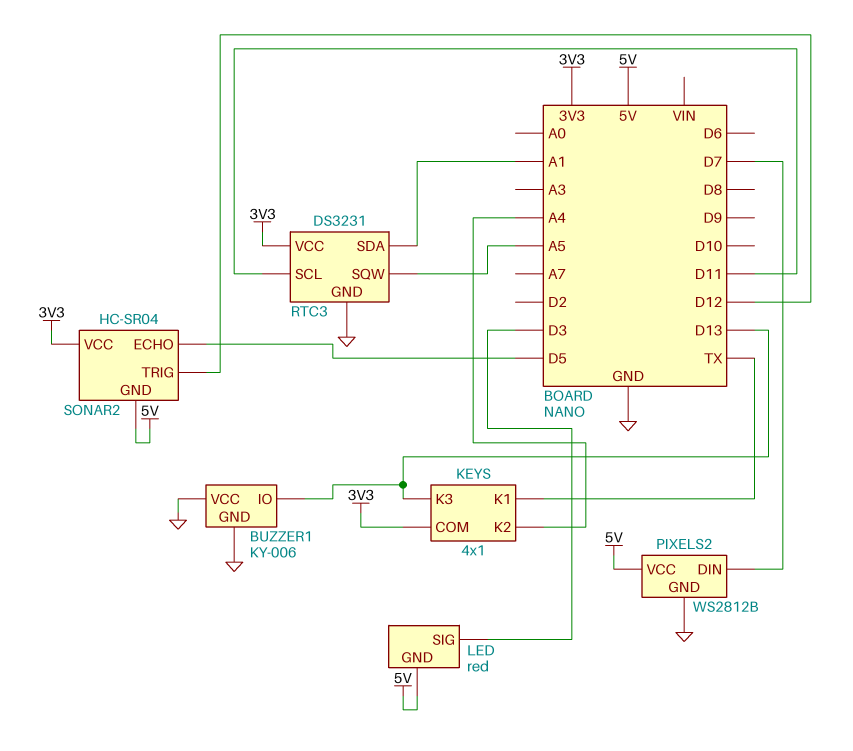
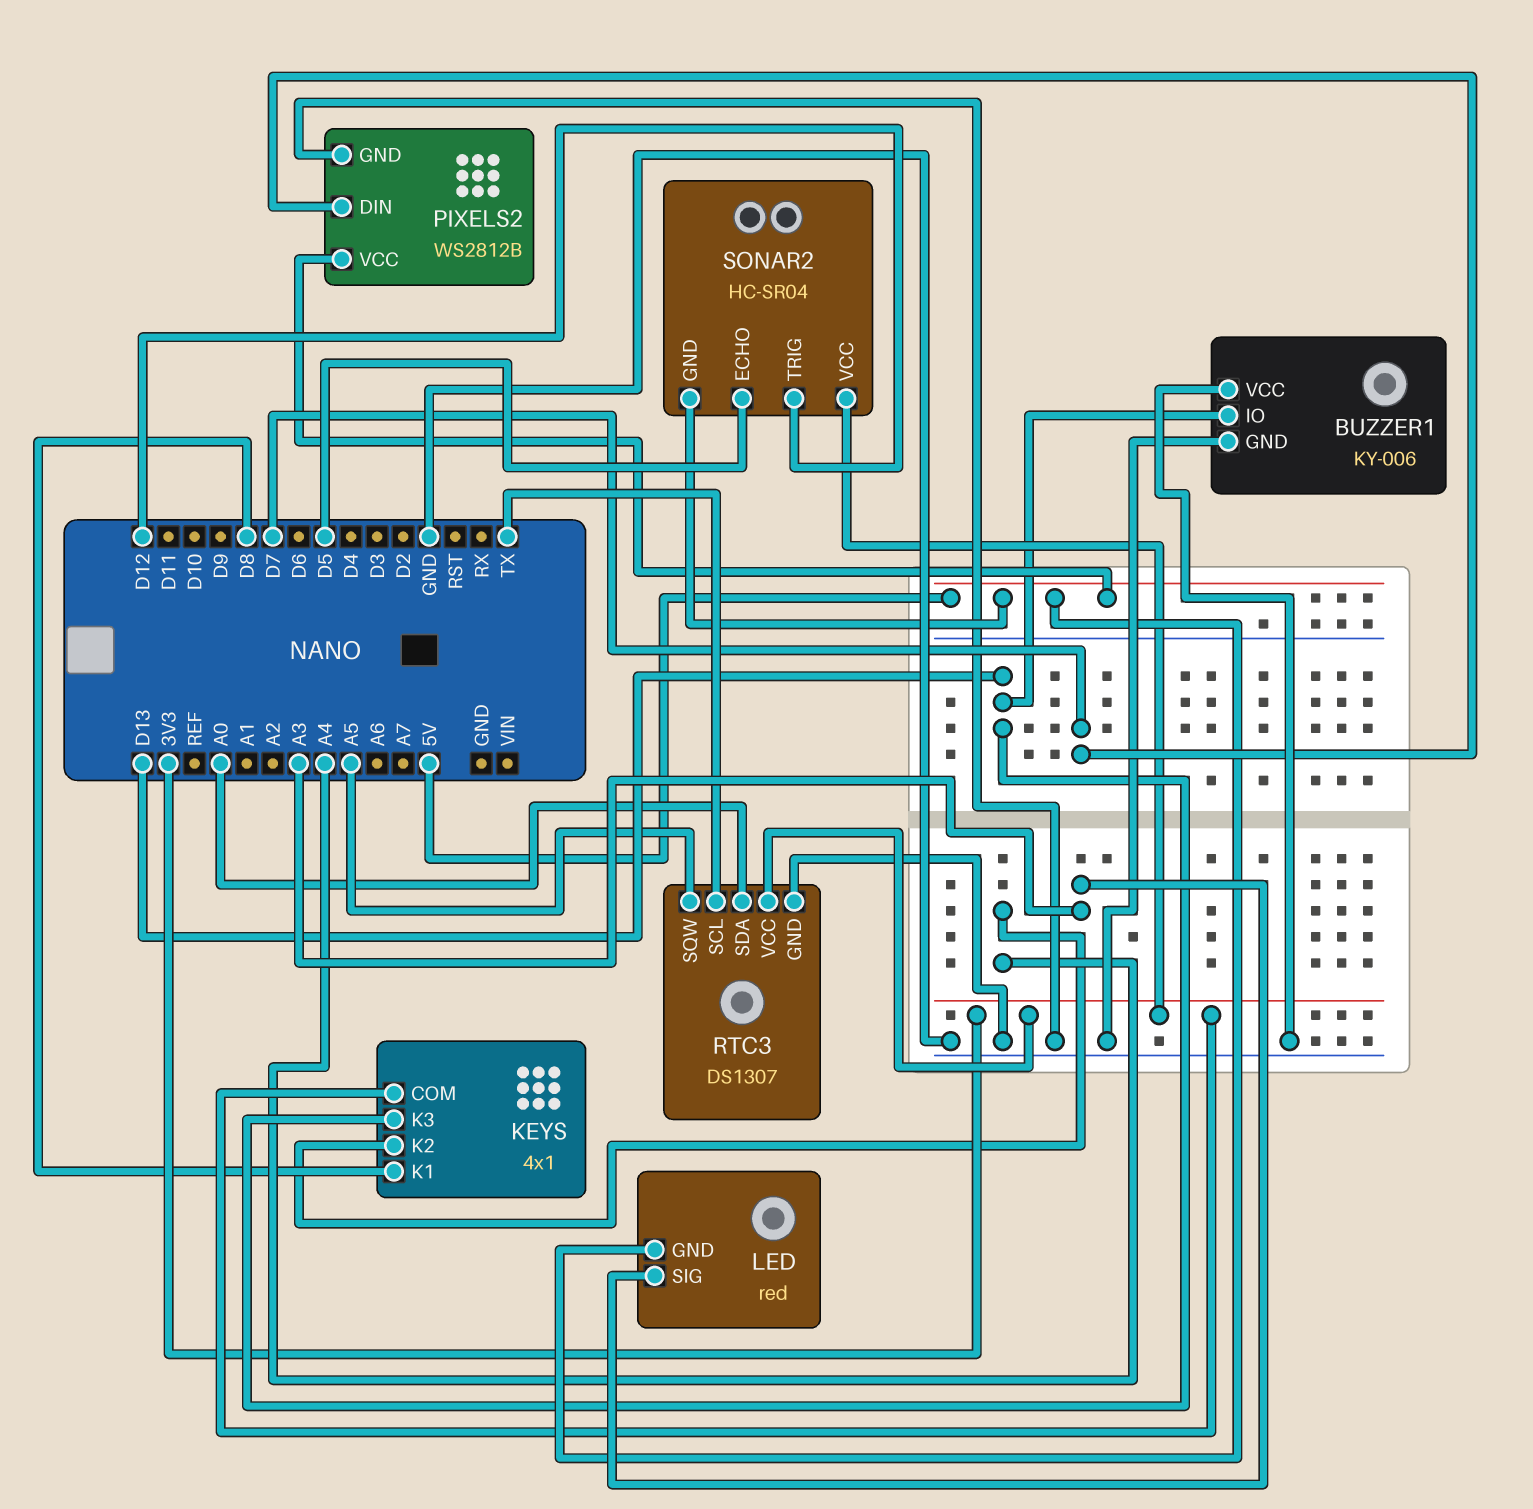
KEYS pin K1: TX -> D8
LED pin SIG: D3 -> A3
RTC3: DS3231 -> DS1307
RTC3 pin SCL: D11 -> TX
RTC3 pin SDA: A1 -> A0

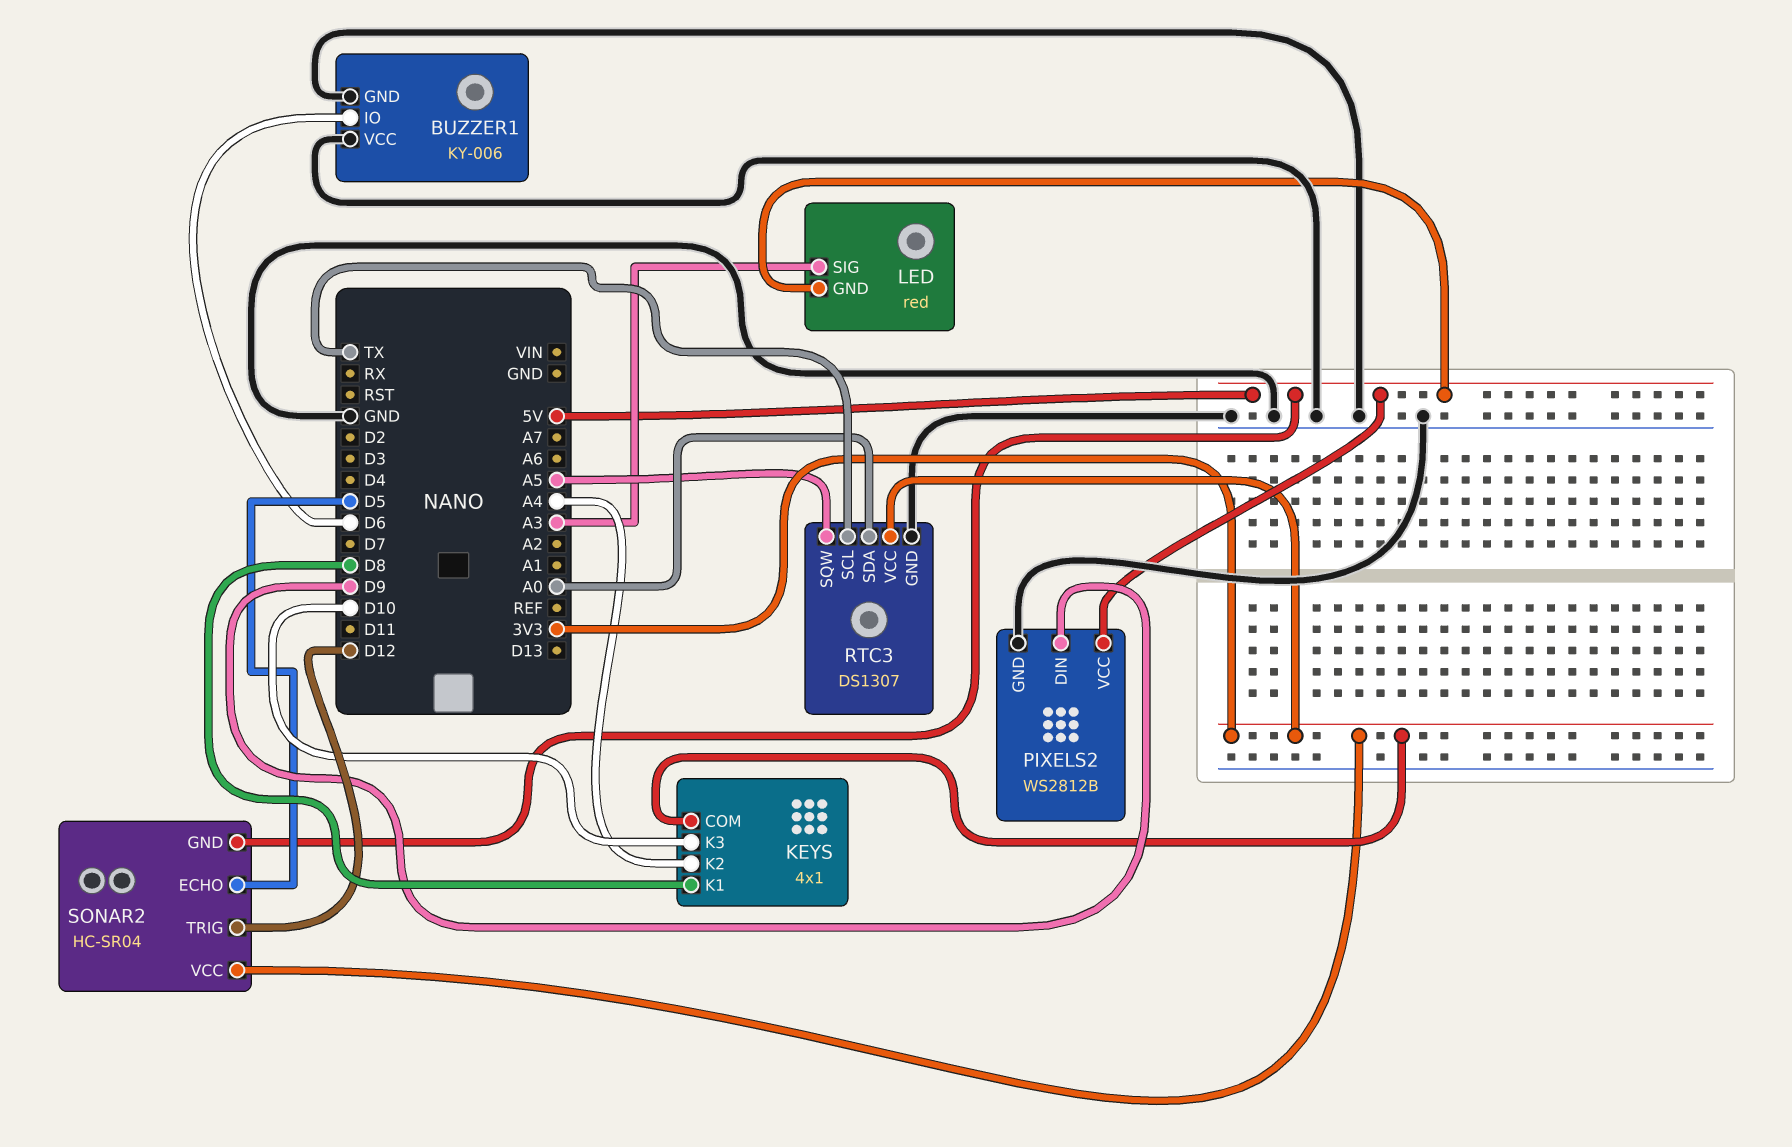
BUZZER1 pin IO: D13 -> D6
KEYS pin K3: D13 -> D10
PIXELS2 pin DIN: D7 -> D9

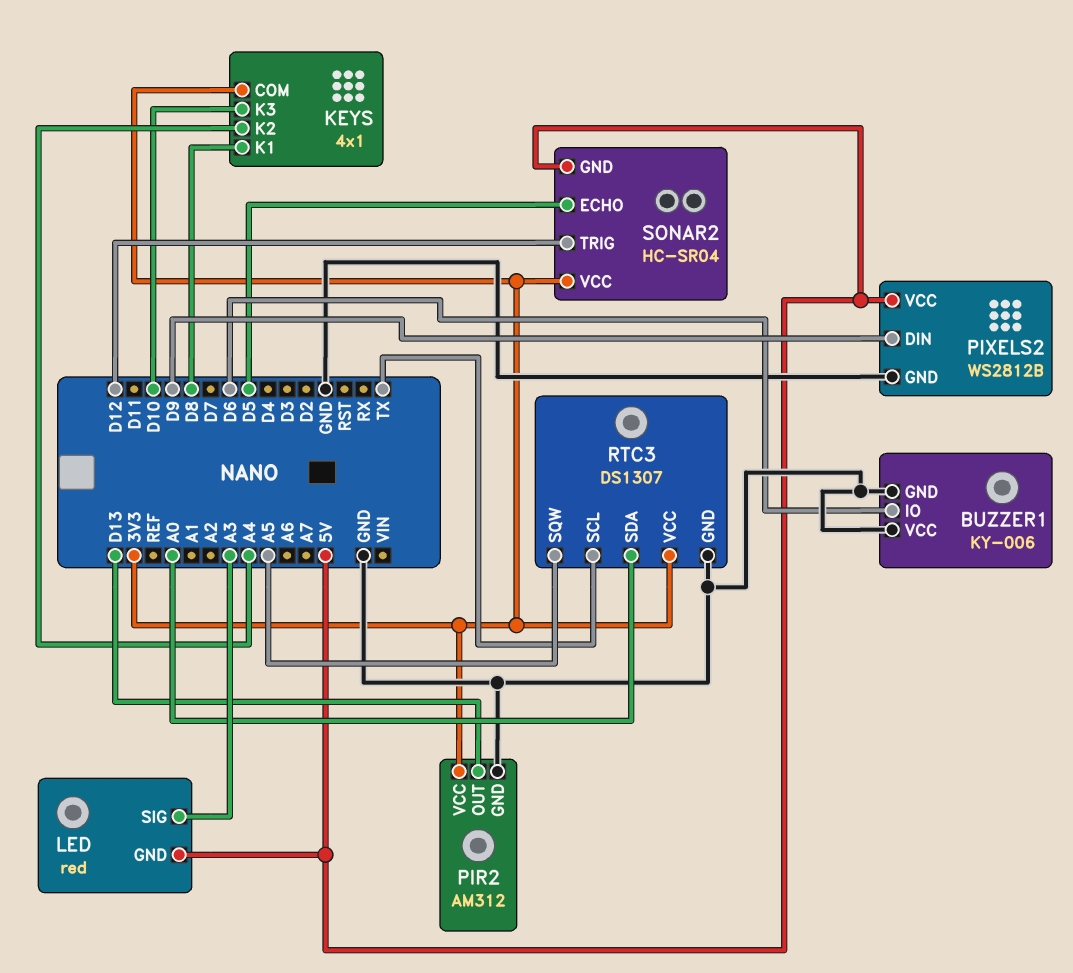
PIR2: none -> AM312
PIR2 pin GND: none -> GND
PIR2 pin OUT: none -> D13
PIR2 pin VCC: none -> 3V3

